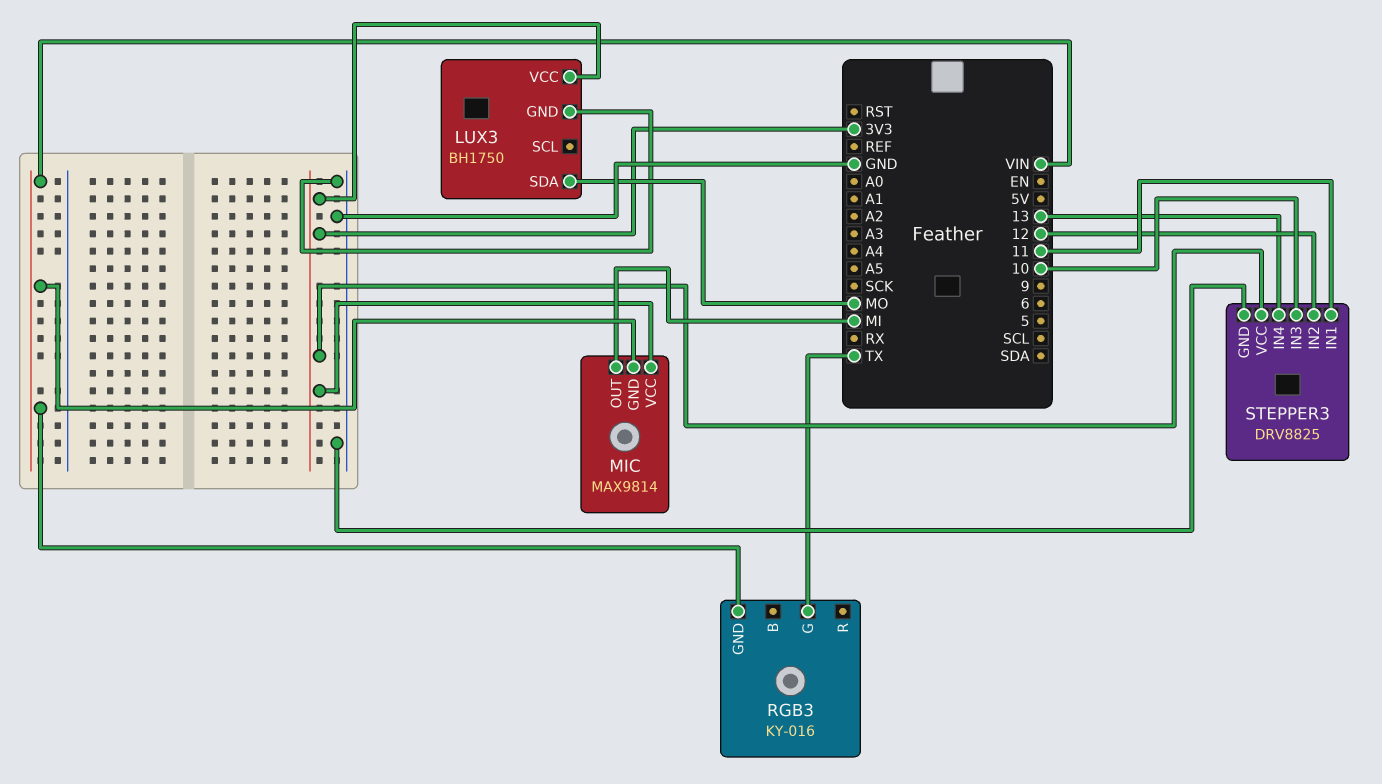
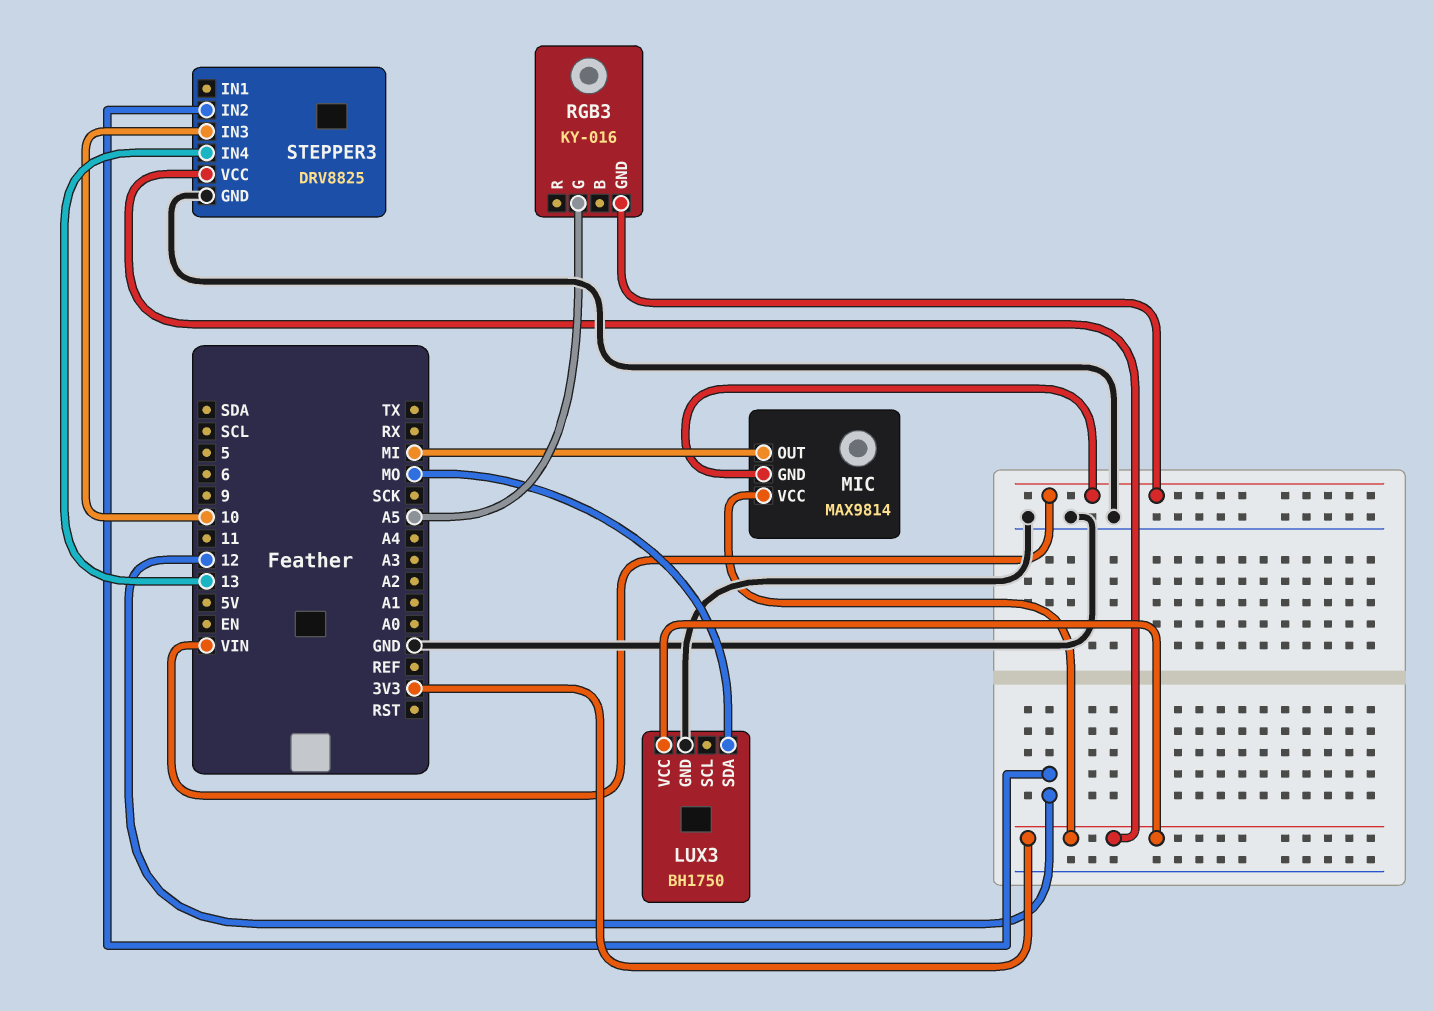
RGB3 pin G: TX -> A5
STEPPER3 pin IN1: 11 -> none

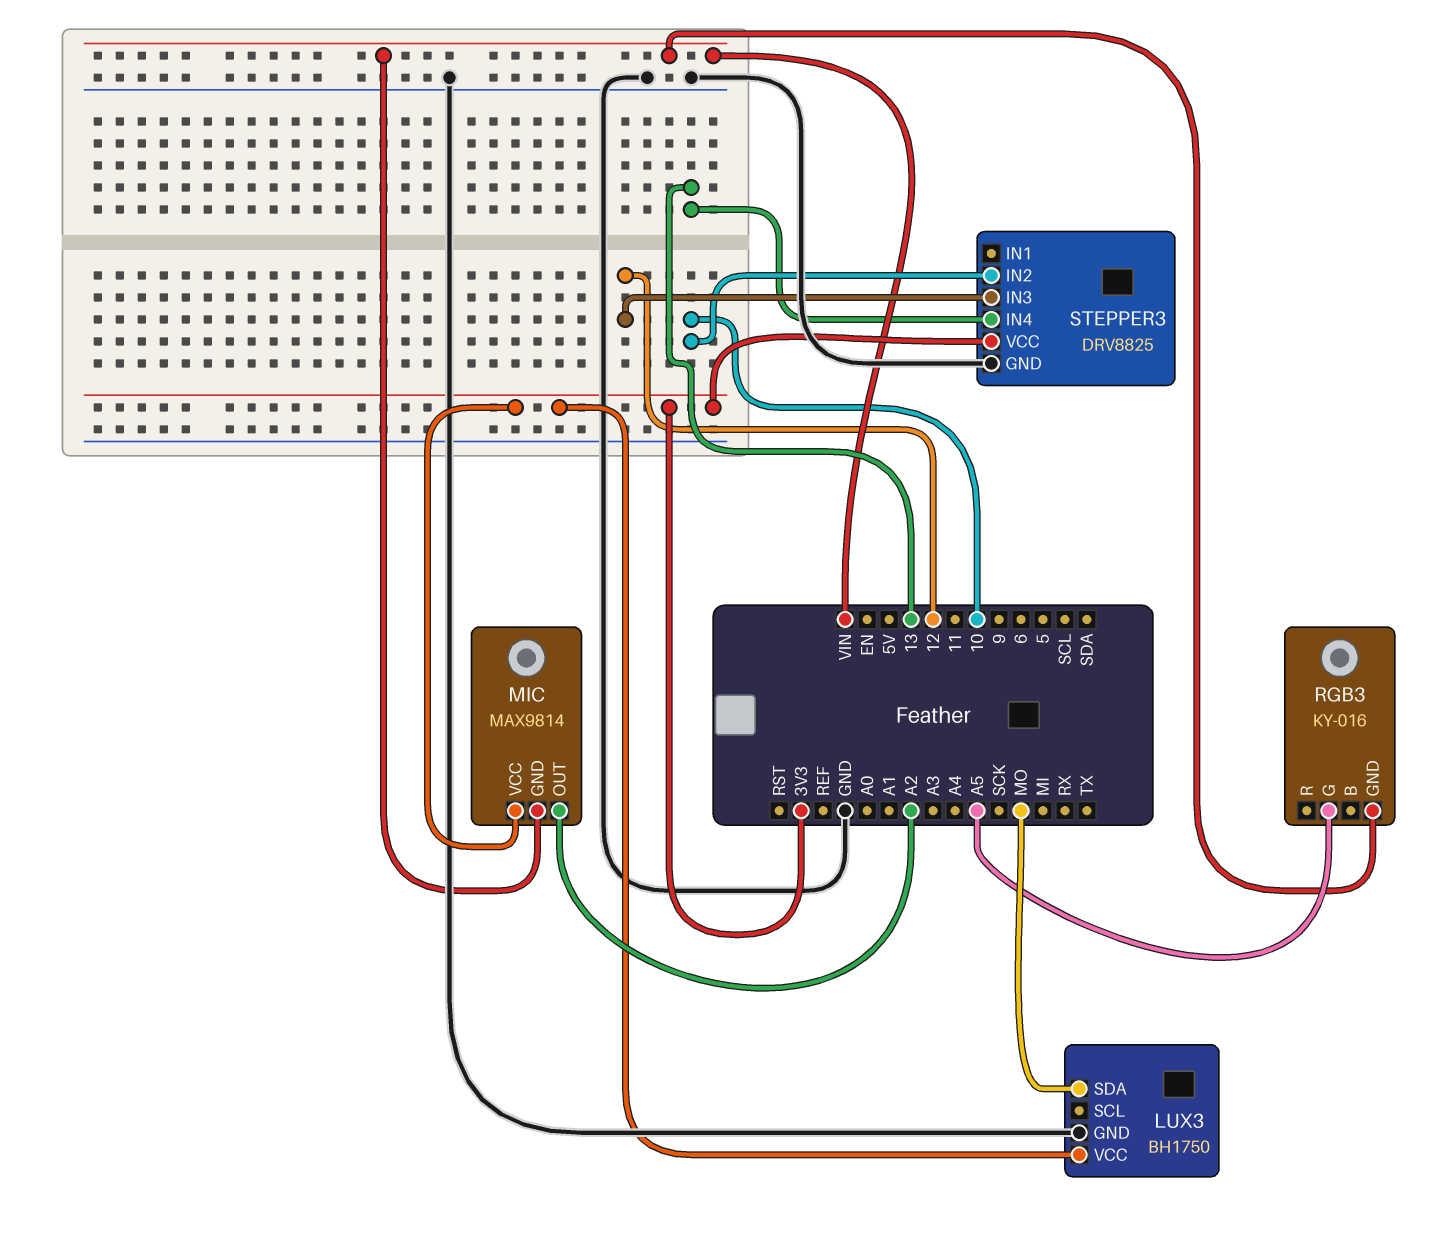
MIC pin OUT: MI -> A2
STEPPER3 pin IN2: 12 -> 10
STEPPER3 pin IN3: 10 -> 12

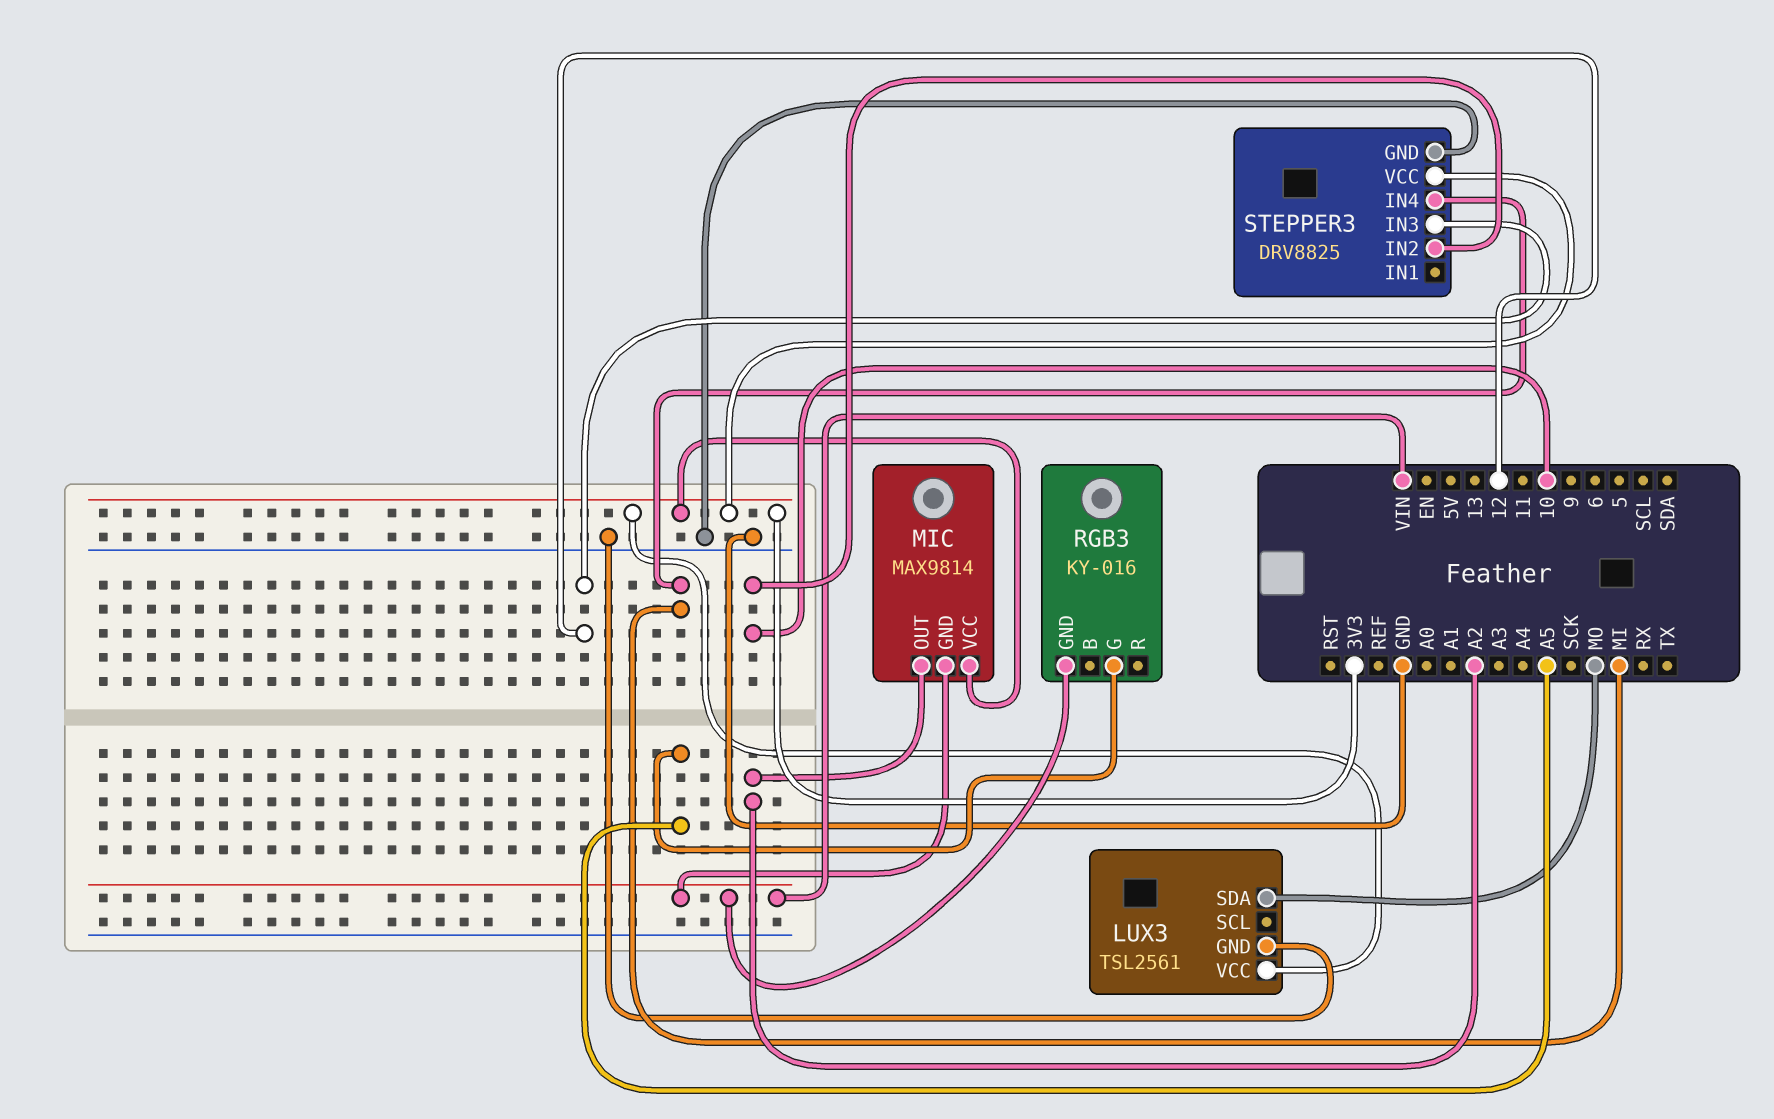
LUX3: BH1750 -> TSL2561
STEPPER3 pin IN4: 13 -> MI

